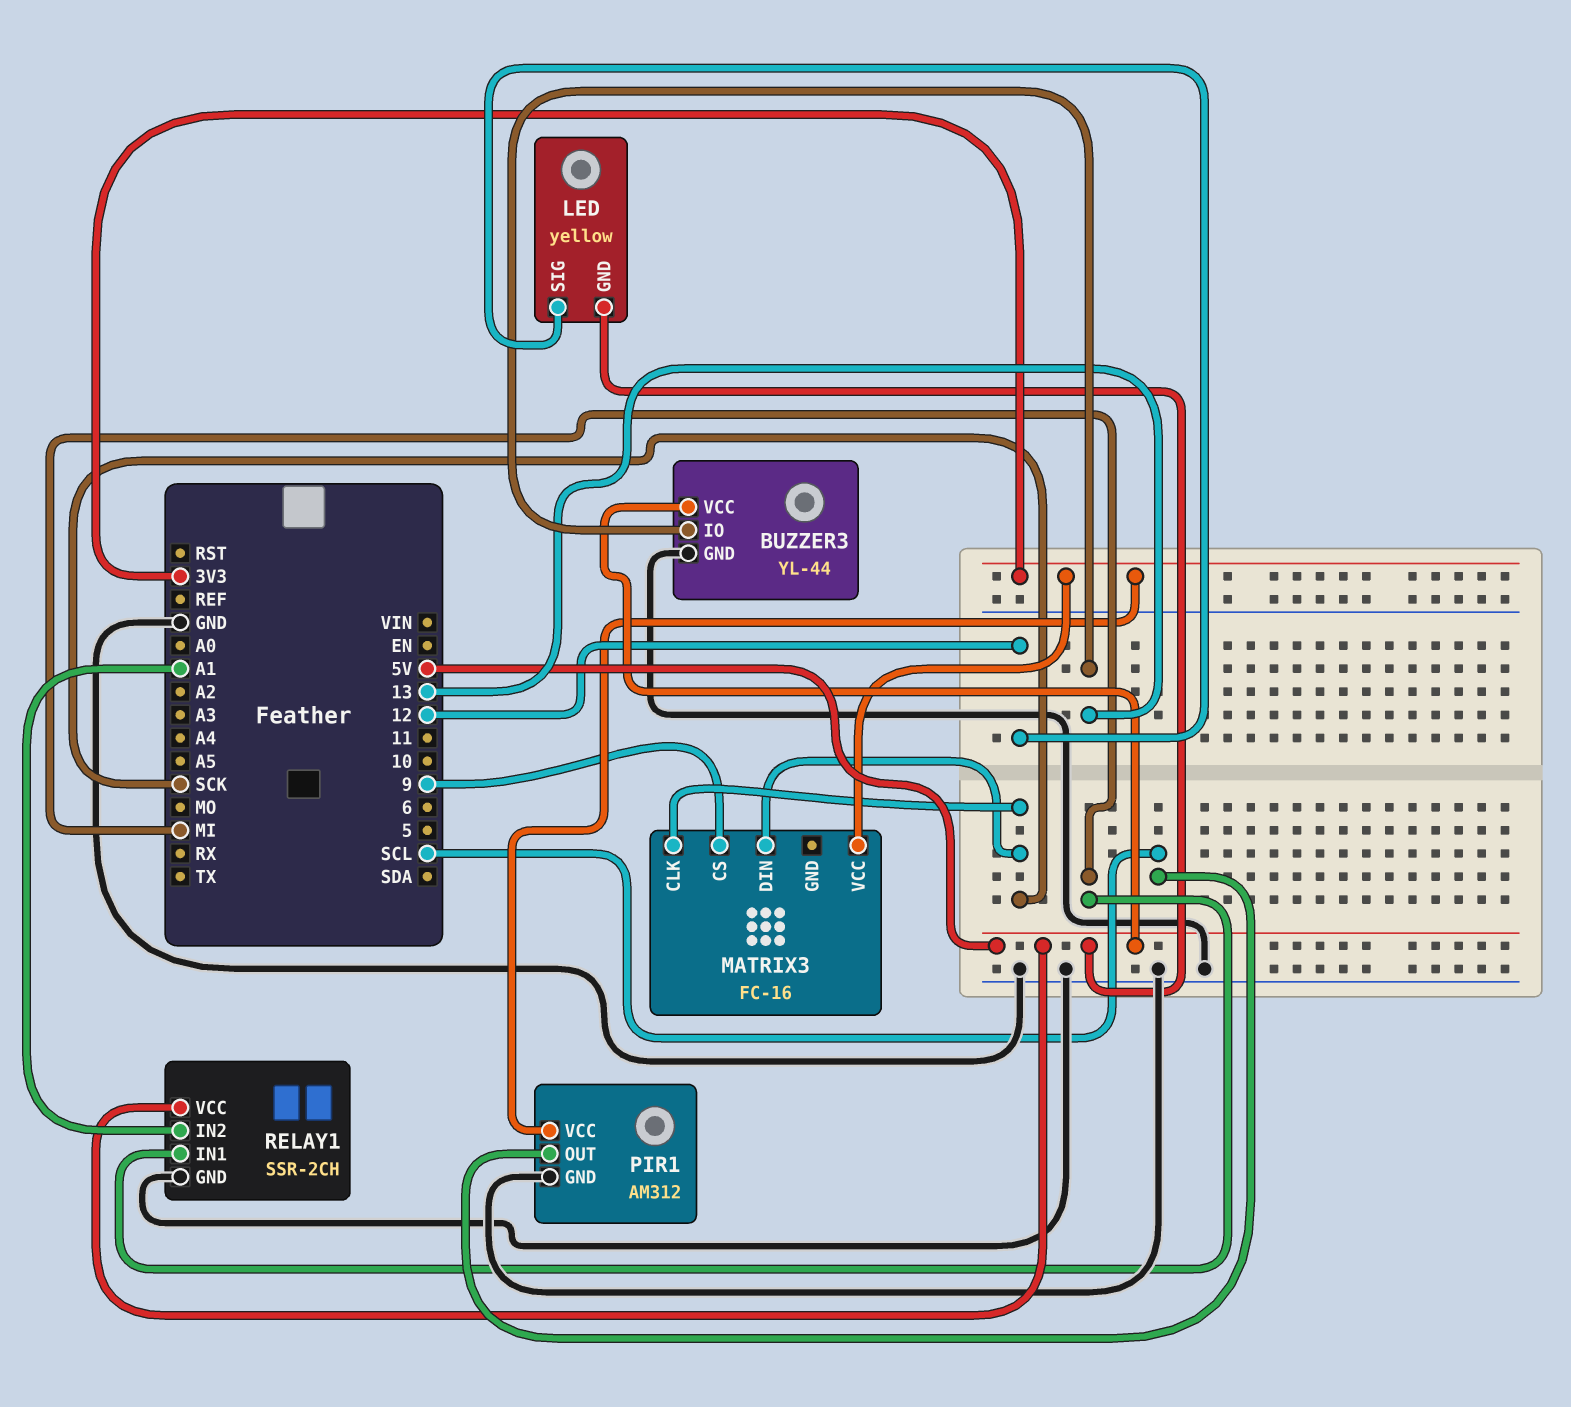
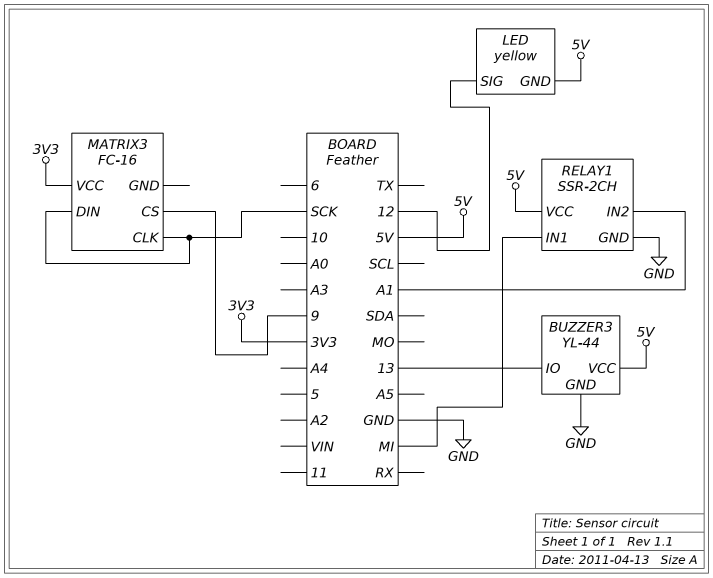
PIR1: AM312 -> none
PIR1 pin GND: GND -> none
PIR1 pin OUT: SCL -> none
PIR1 pin VCC: 3V3 -> none

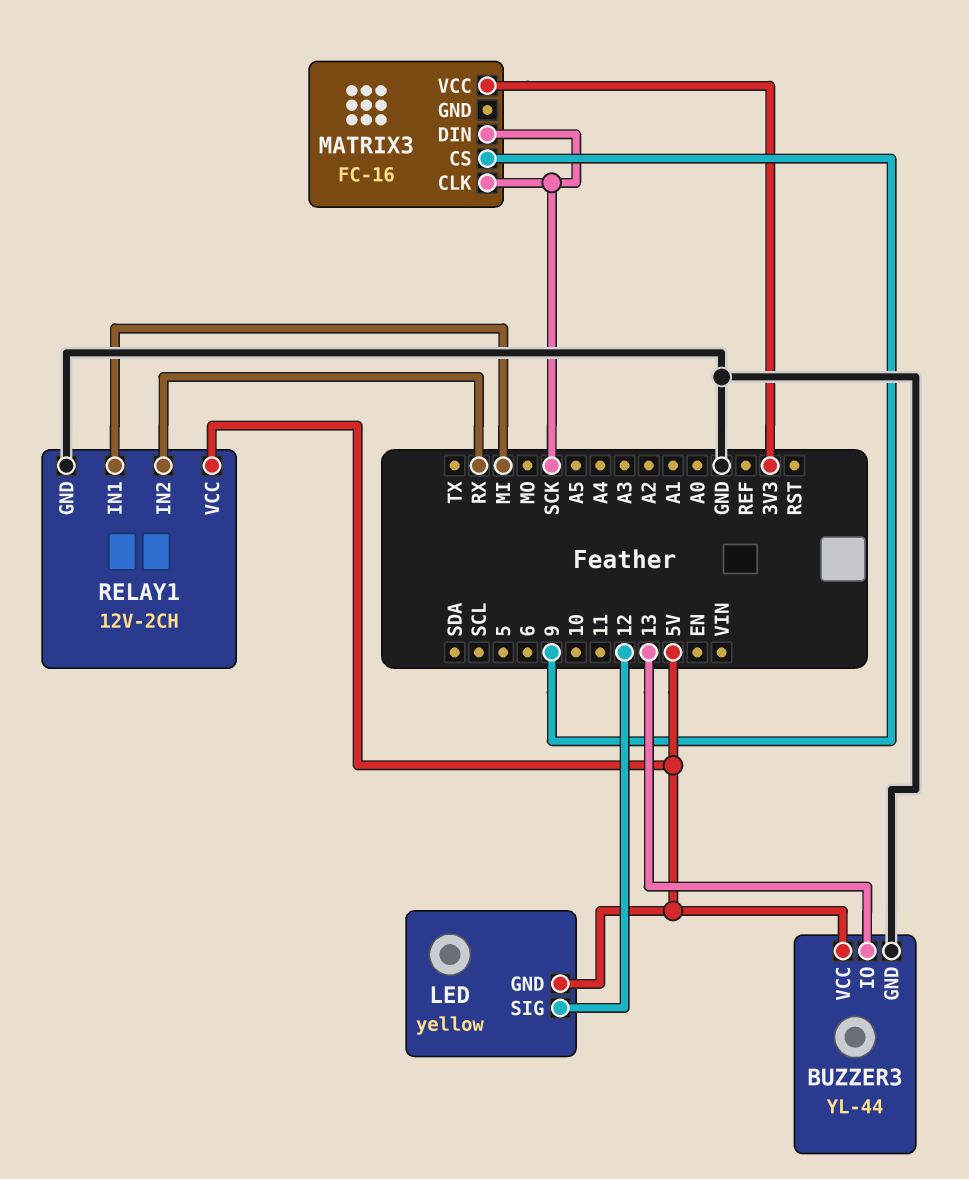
RELAY1: SSR-2CH -> 12V-2CH
RELAY1 pin IN2: A1 -> RX

